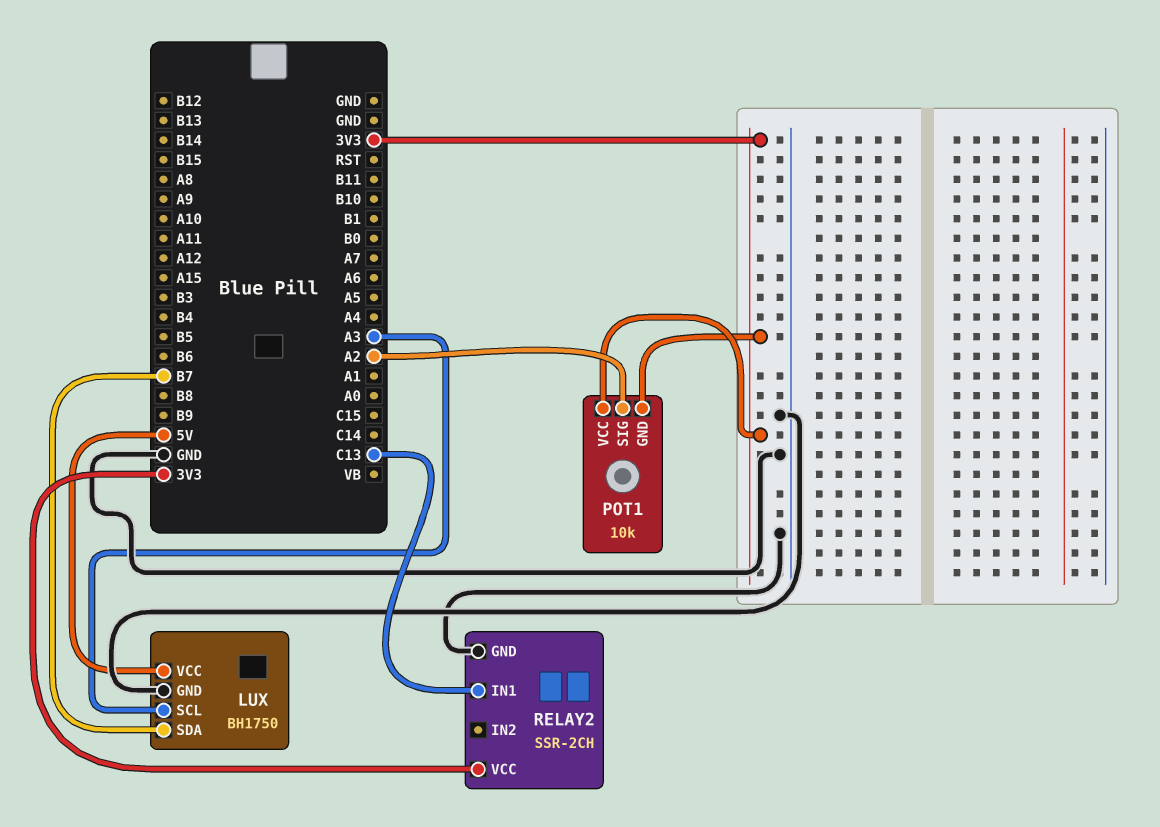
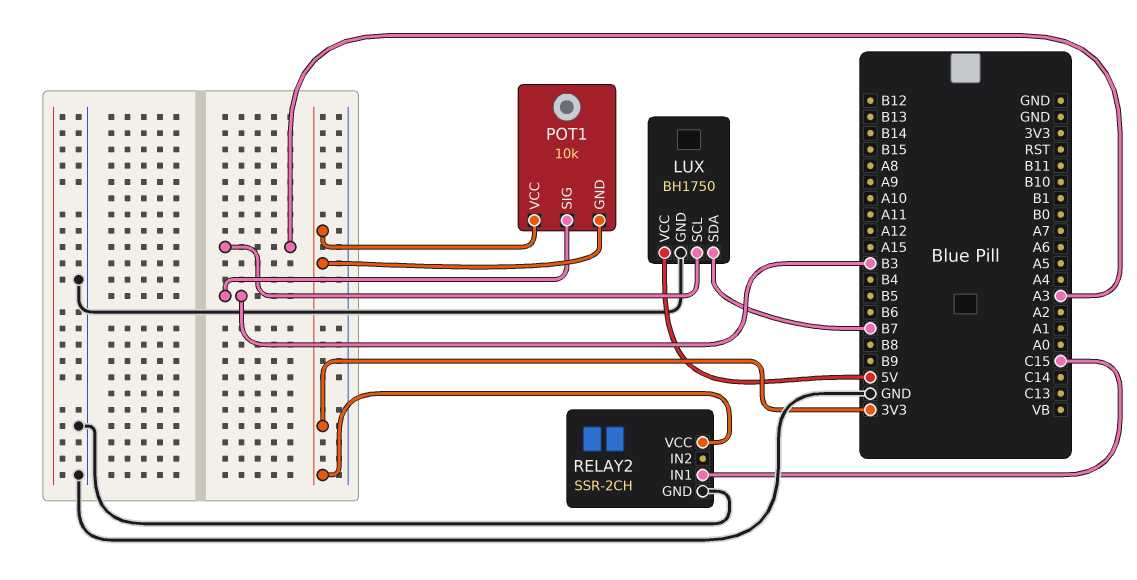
POT1 pin SIG: A2 -> B3
RELAY2 pin IN1: C13 -> C15

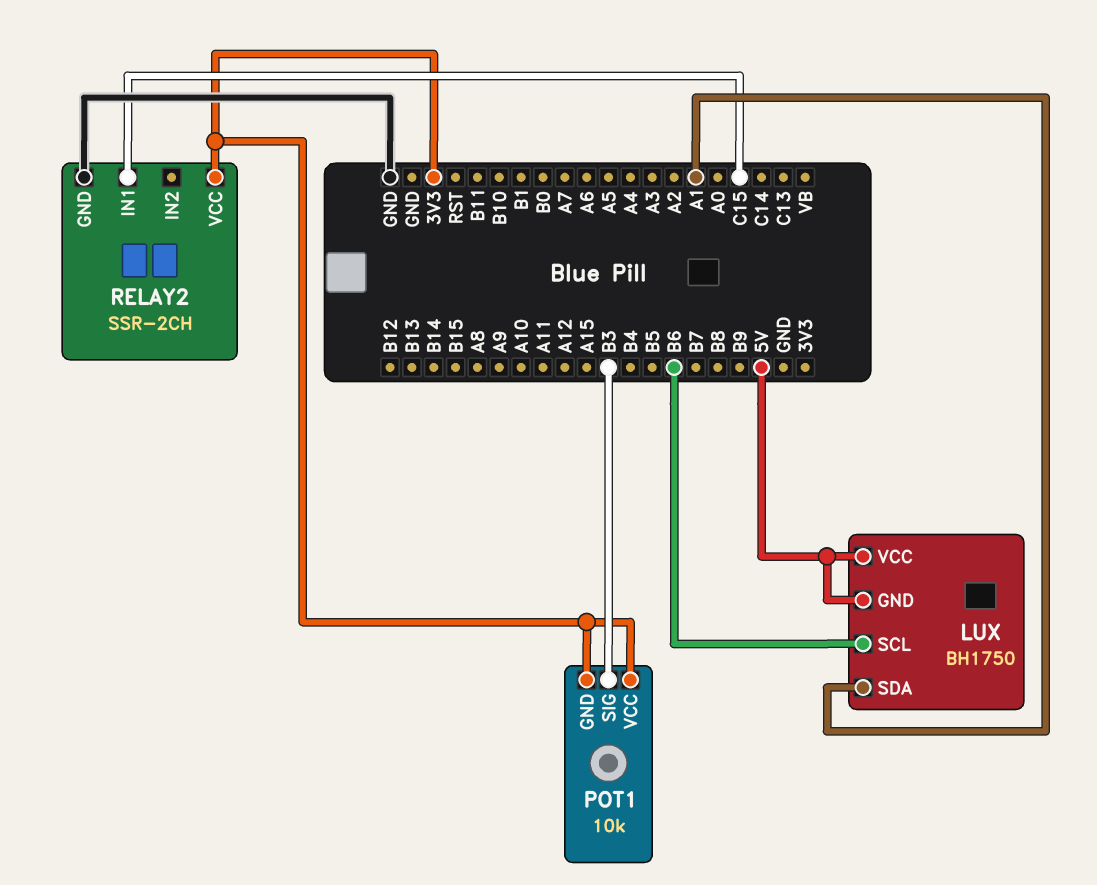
LUX pin GND: GND -> 5V
LUX pin SCL: A3 -> B6
LUX pin SDA: B7 -> A1

